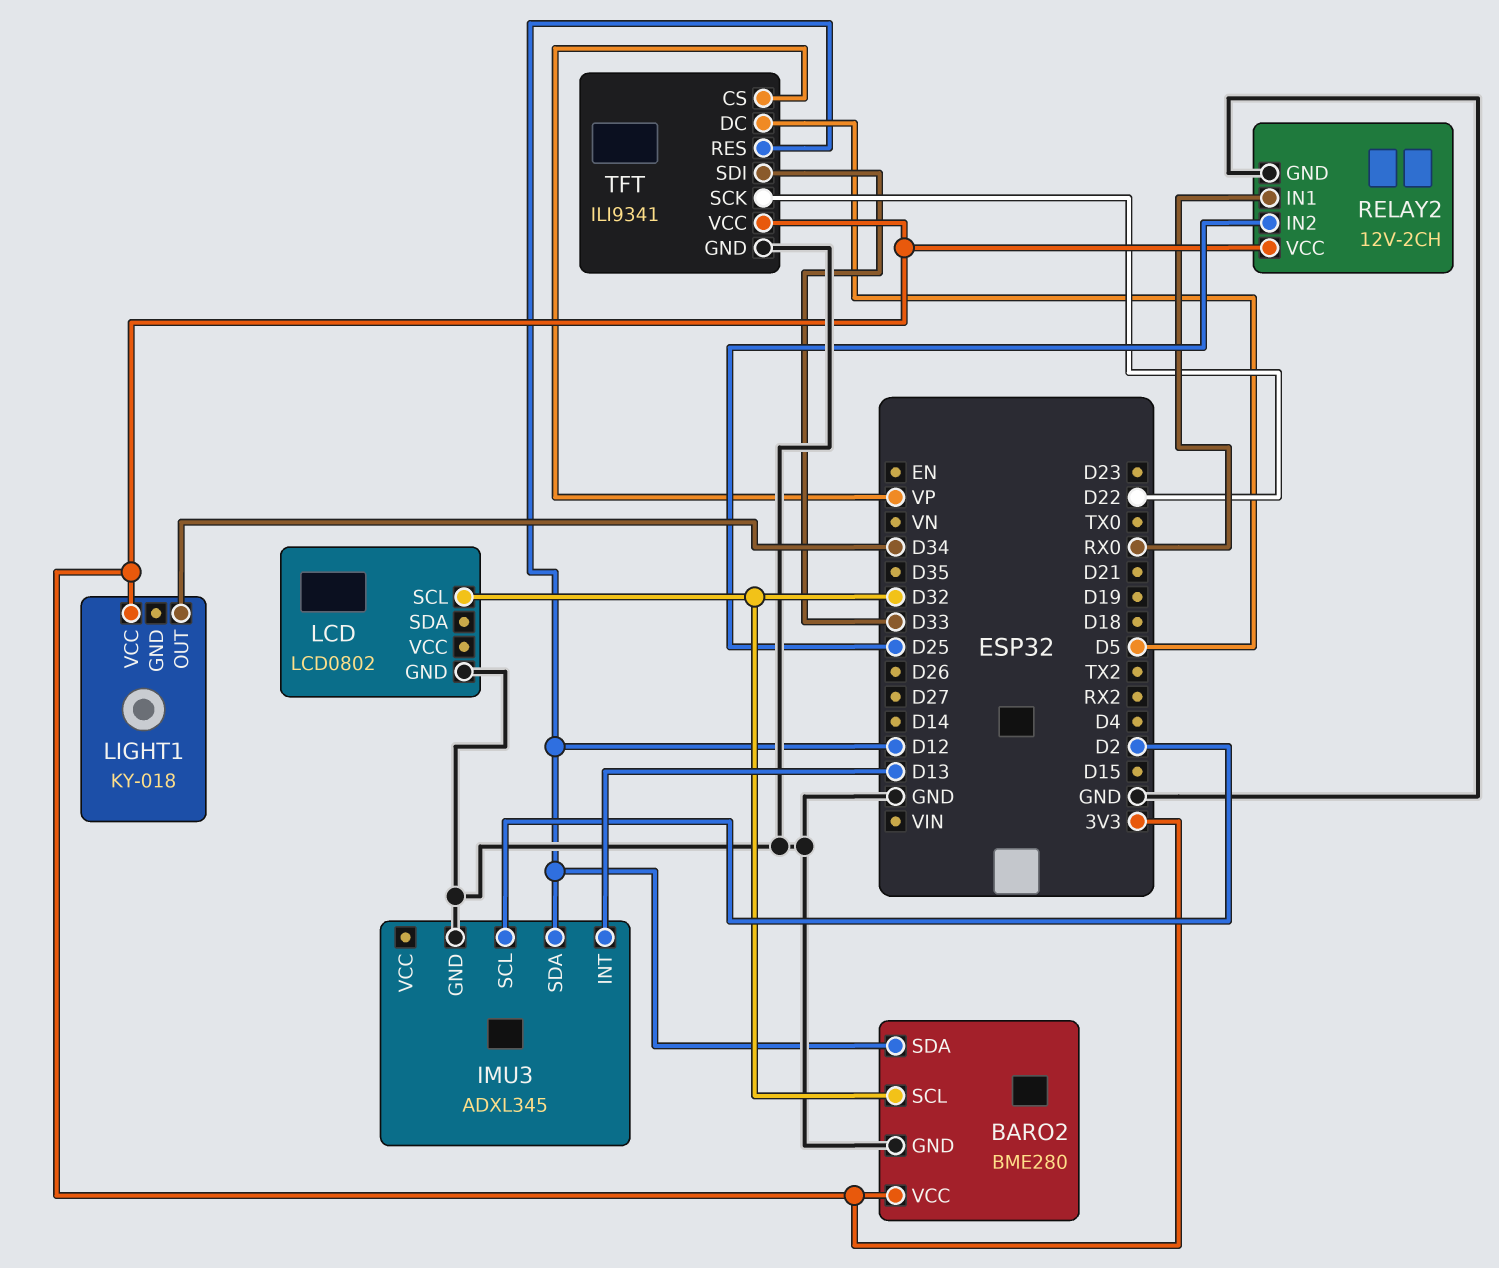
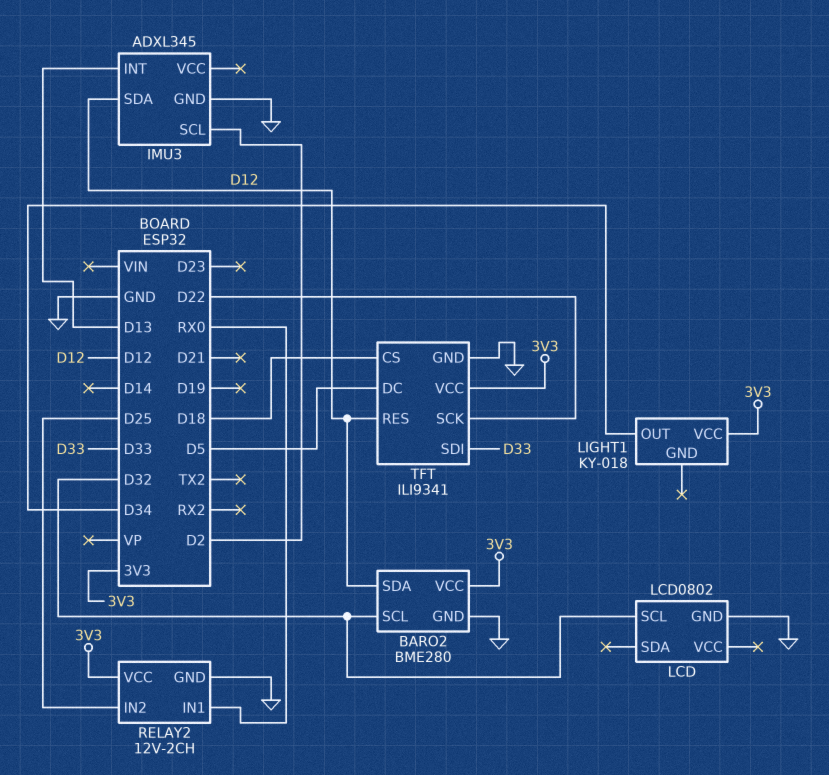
TFT pin CS: VP -> D18

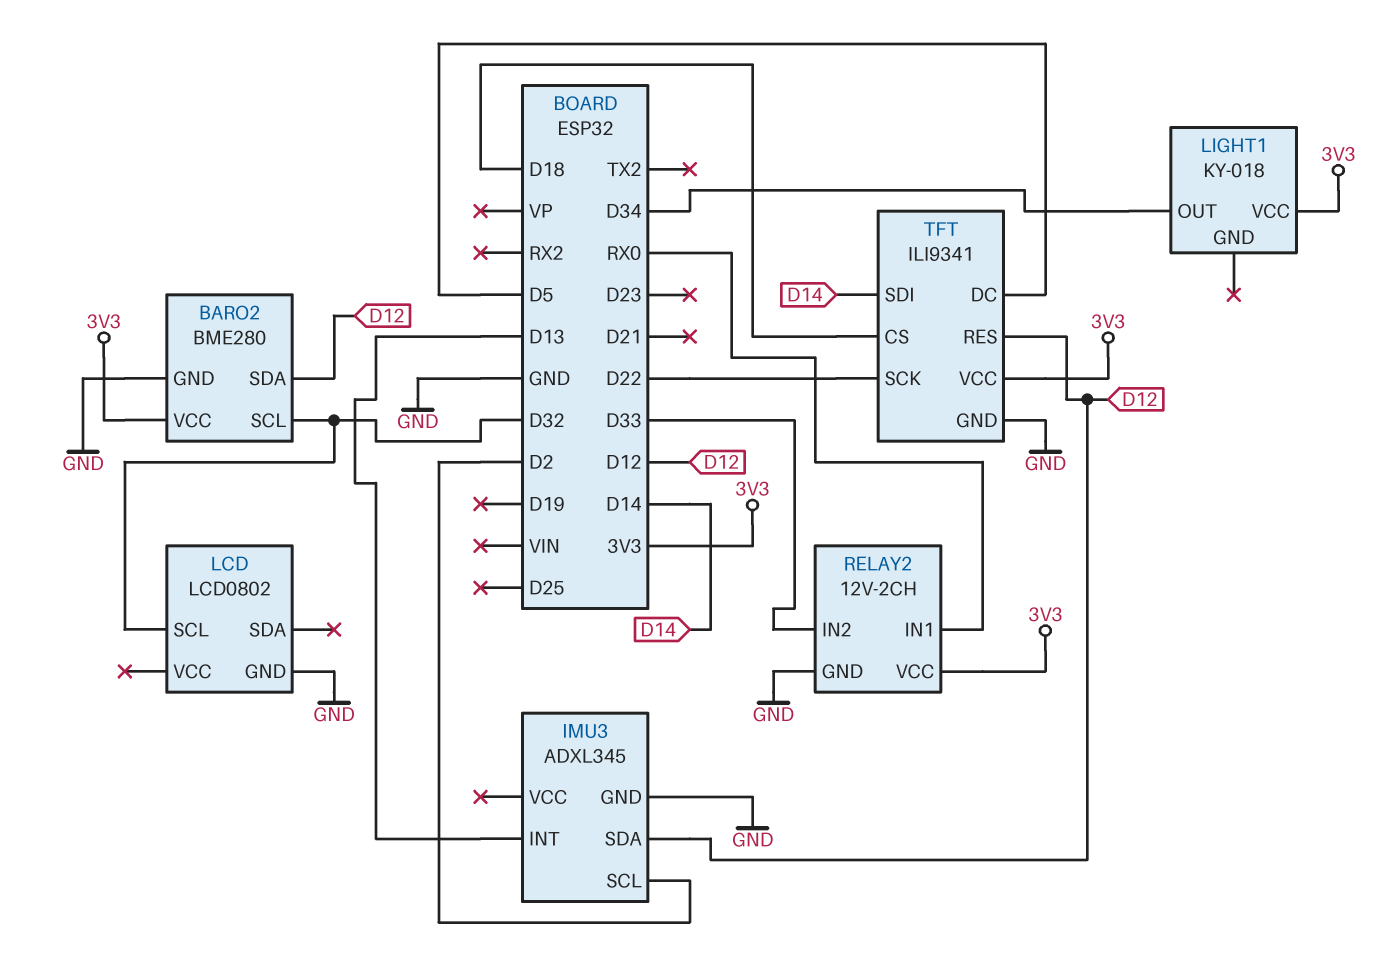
RELAY2 pin IN2: D25 -> D33
TFT pin SDI: D33 -> D14

